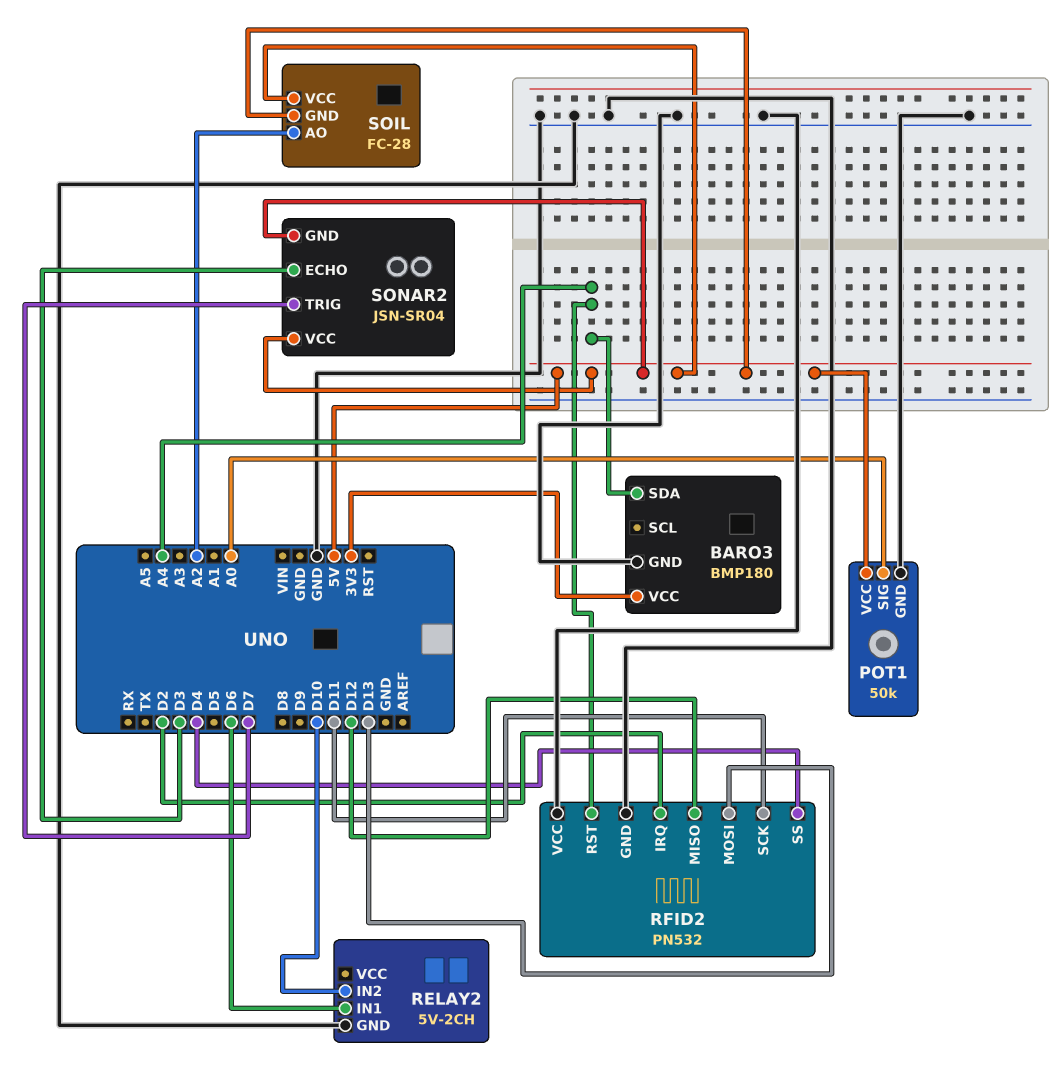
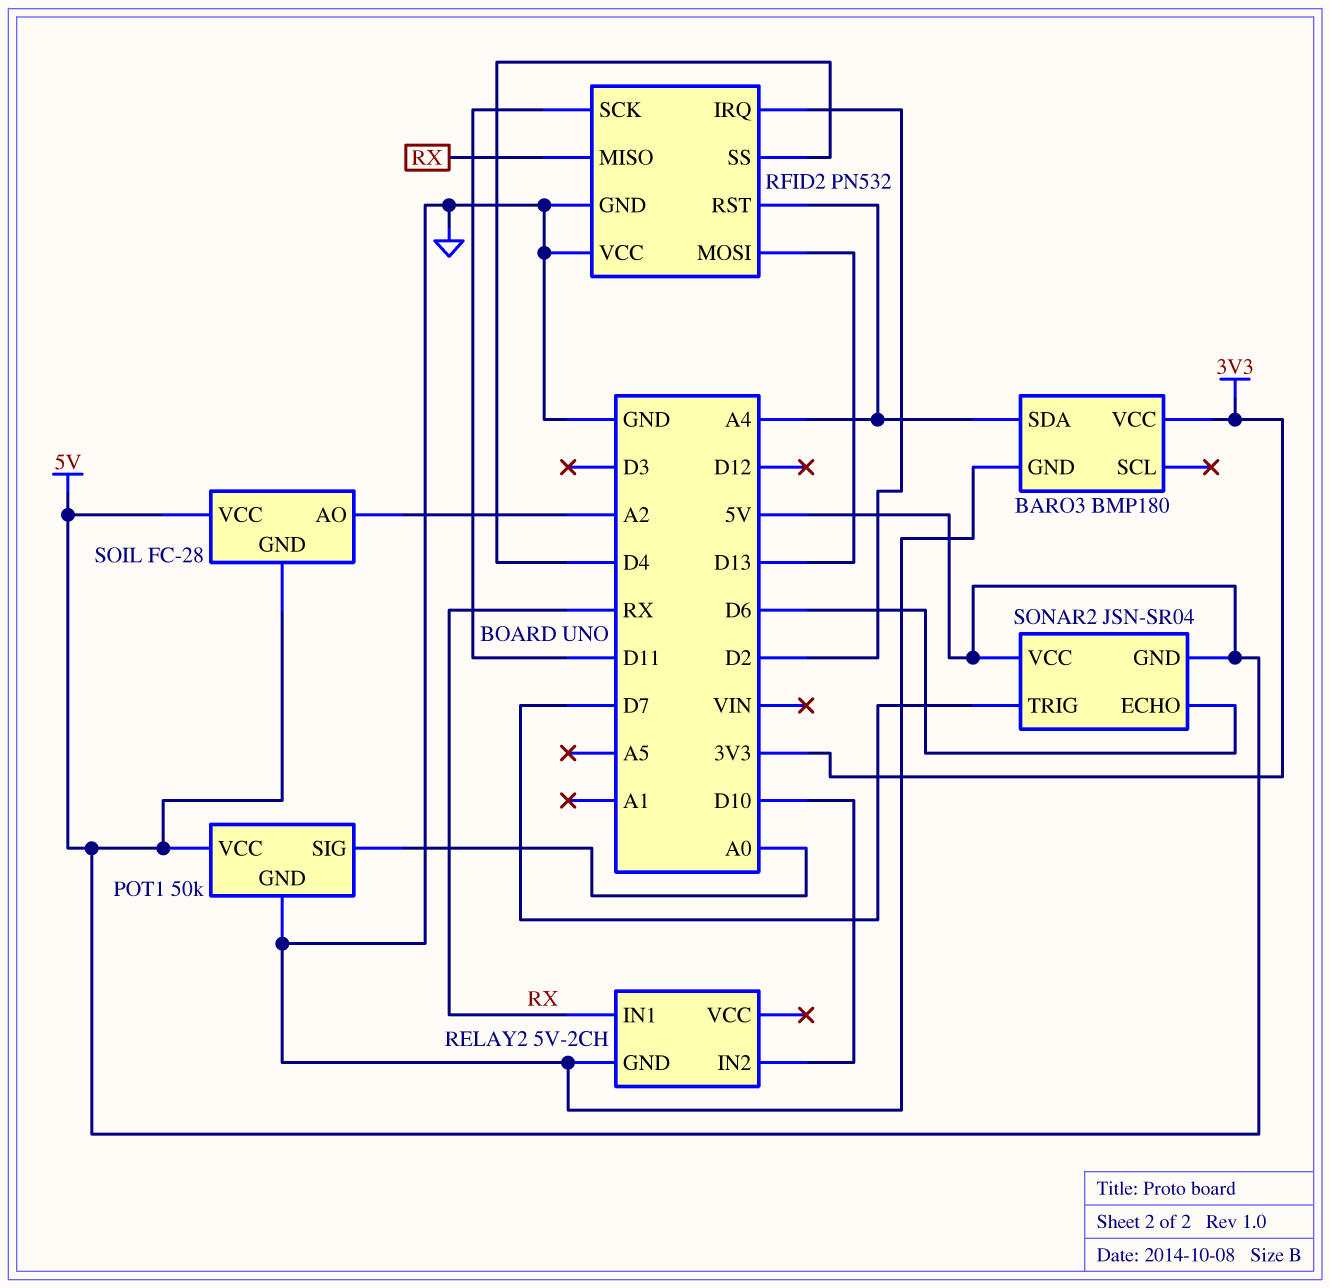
RELAY2 pin IN1: D6 -> RX
RFID2 pin MISO: D12 -> RX
SONAR2 pin ECHO: D3 -> D6

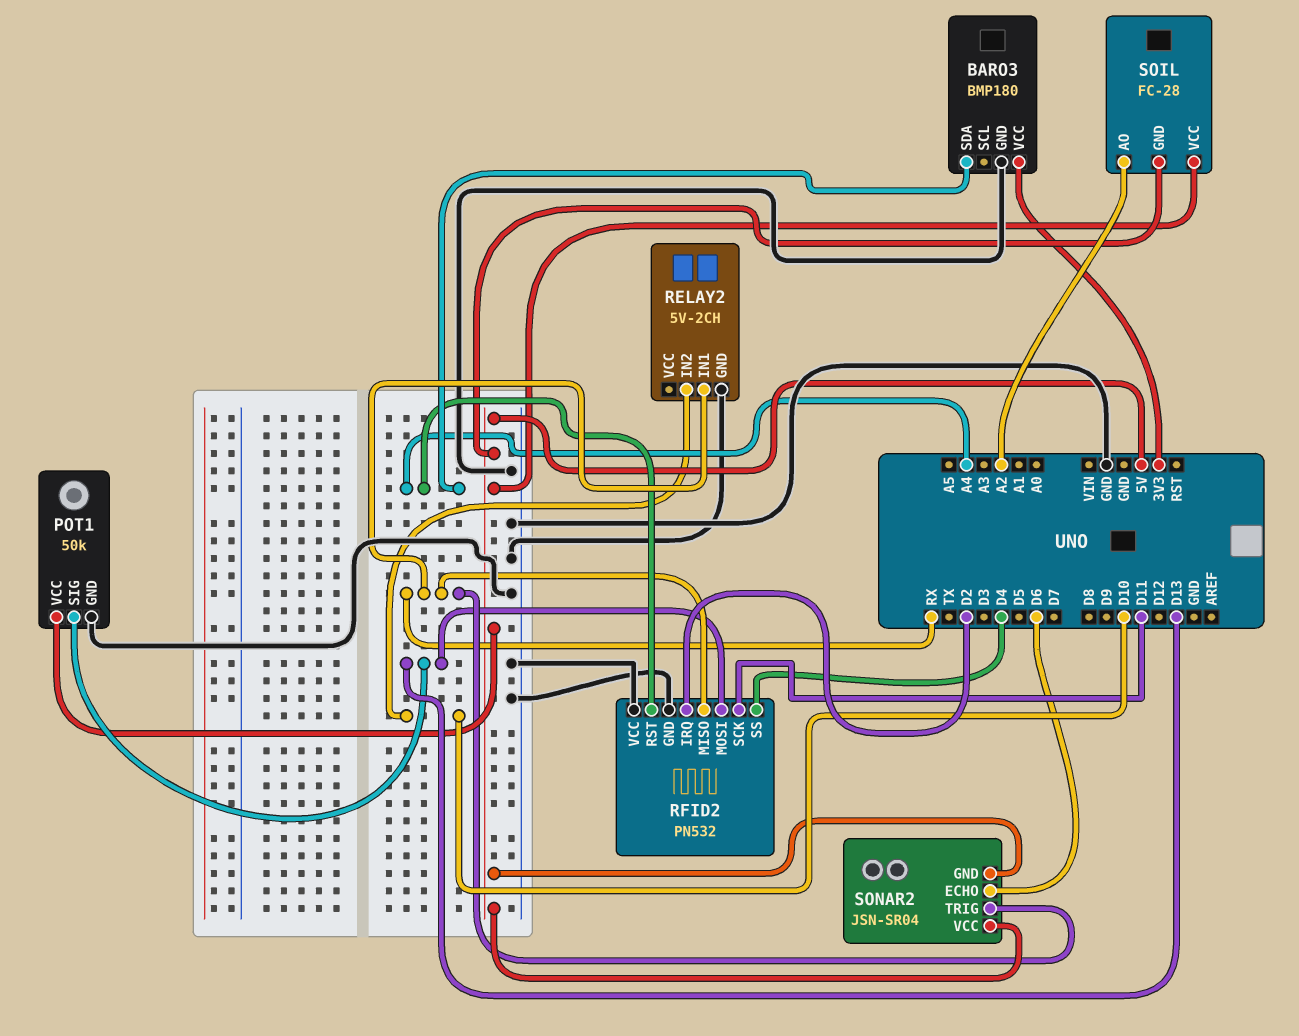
POT1 pin SIG: A0 -> D13
SONAR2 pin TRIG: D7 -> RX

